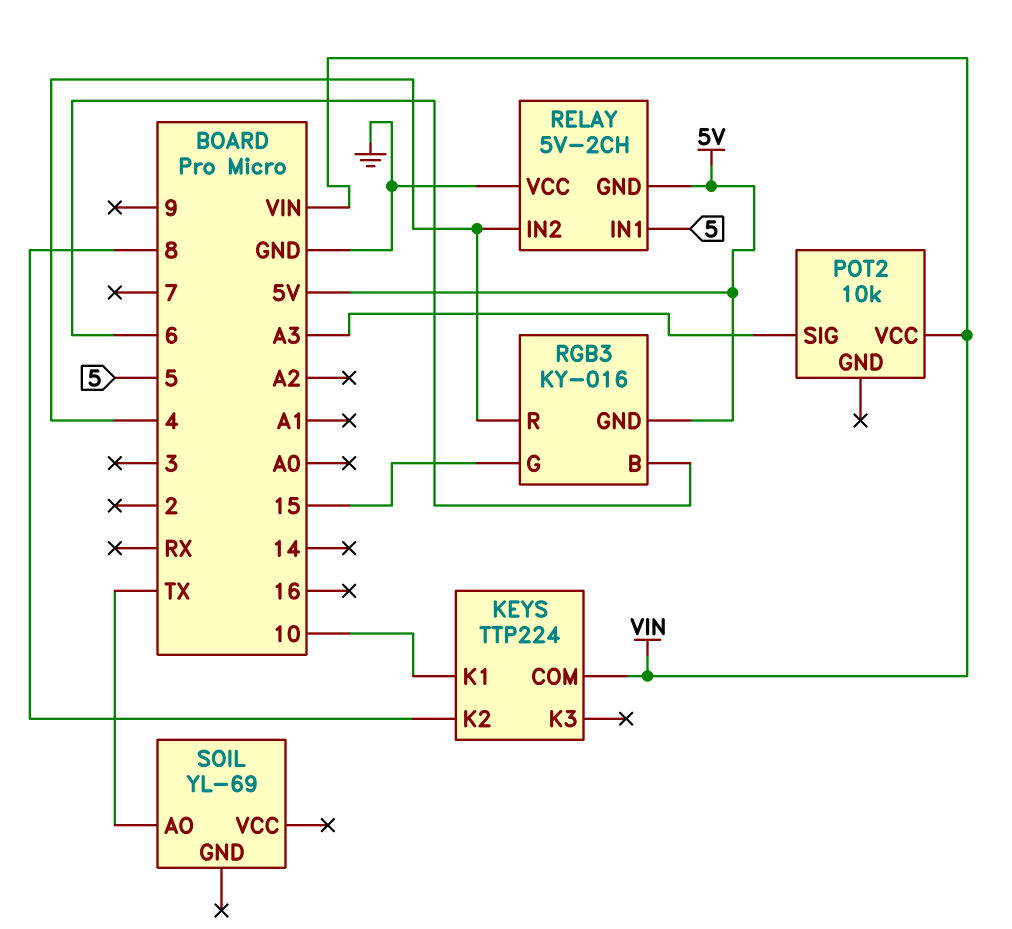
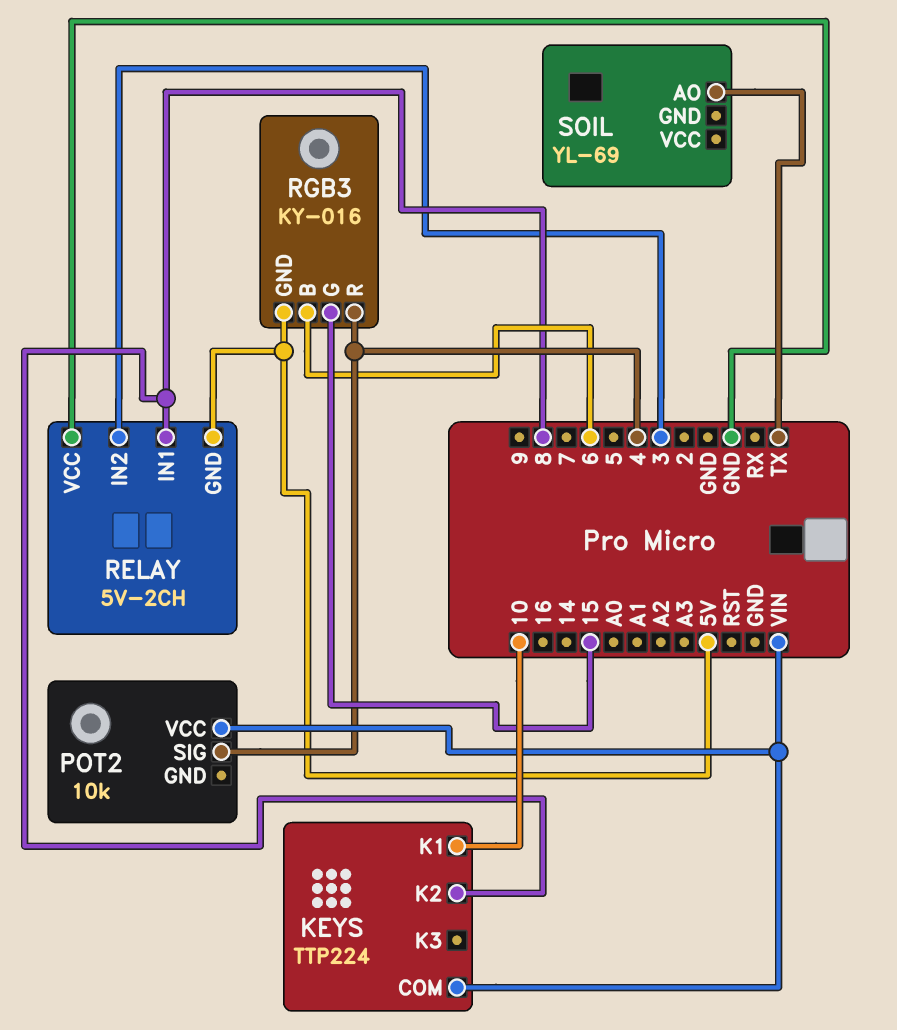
POT2 pin SIG: A3 -> 4
RELAY pin IN1: 5 -> 8
RELAY pin IN2: 4 -> 3

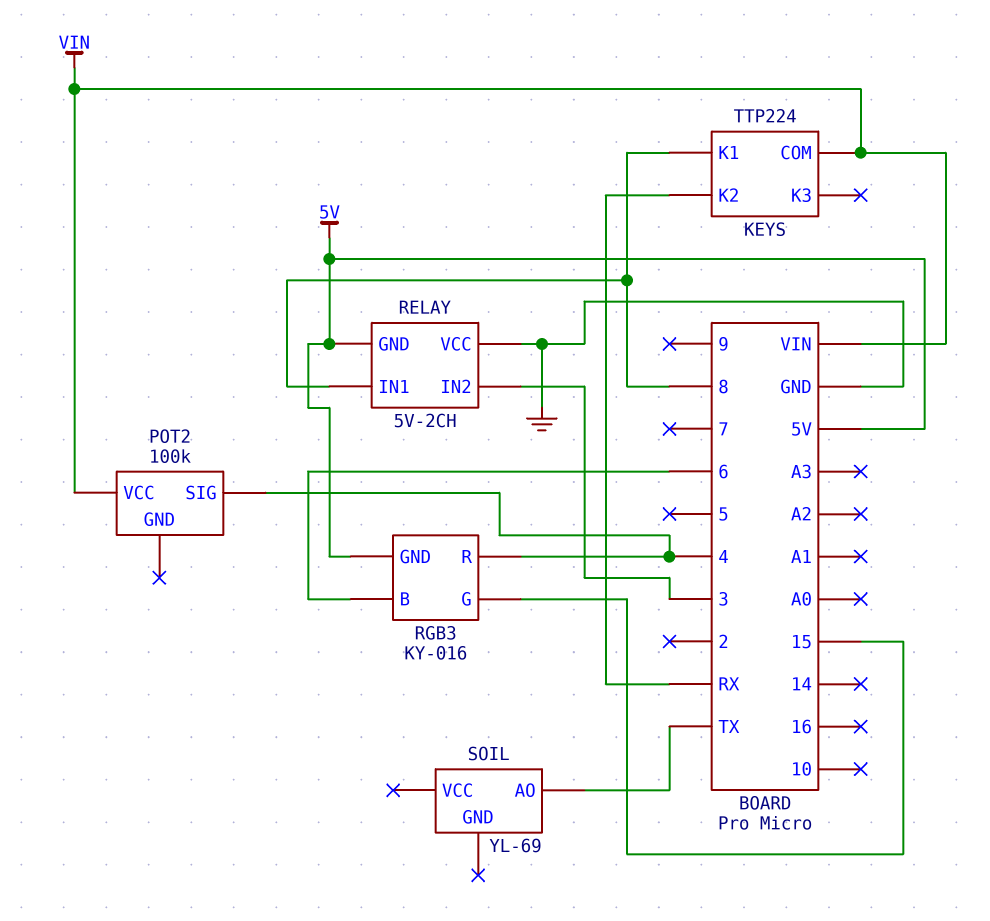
KEYS pin K1: 10 -> 8
KEYS pin K2: 8 -> RX
POT2: 10k -> 100k

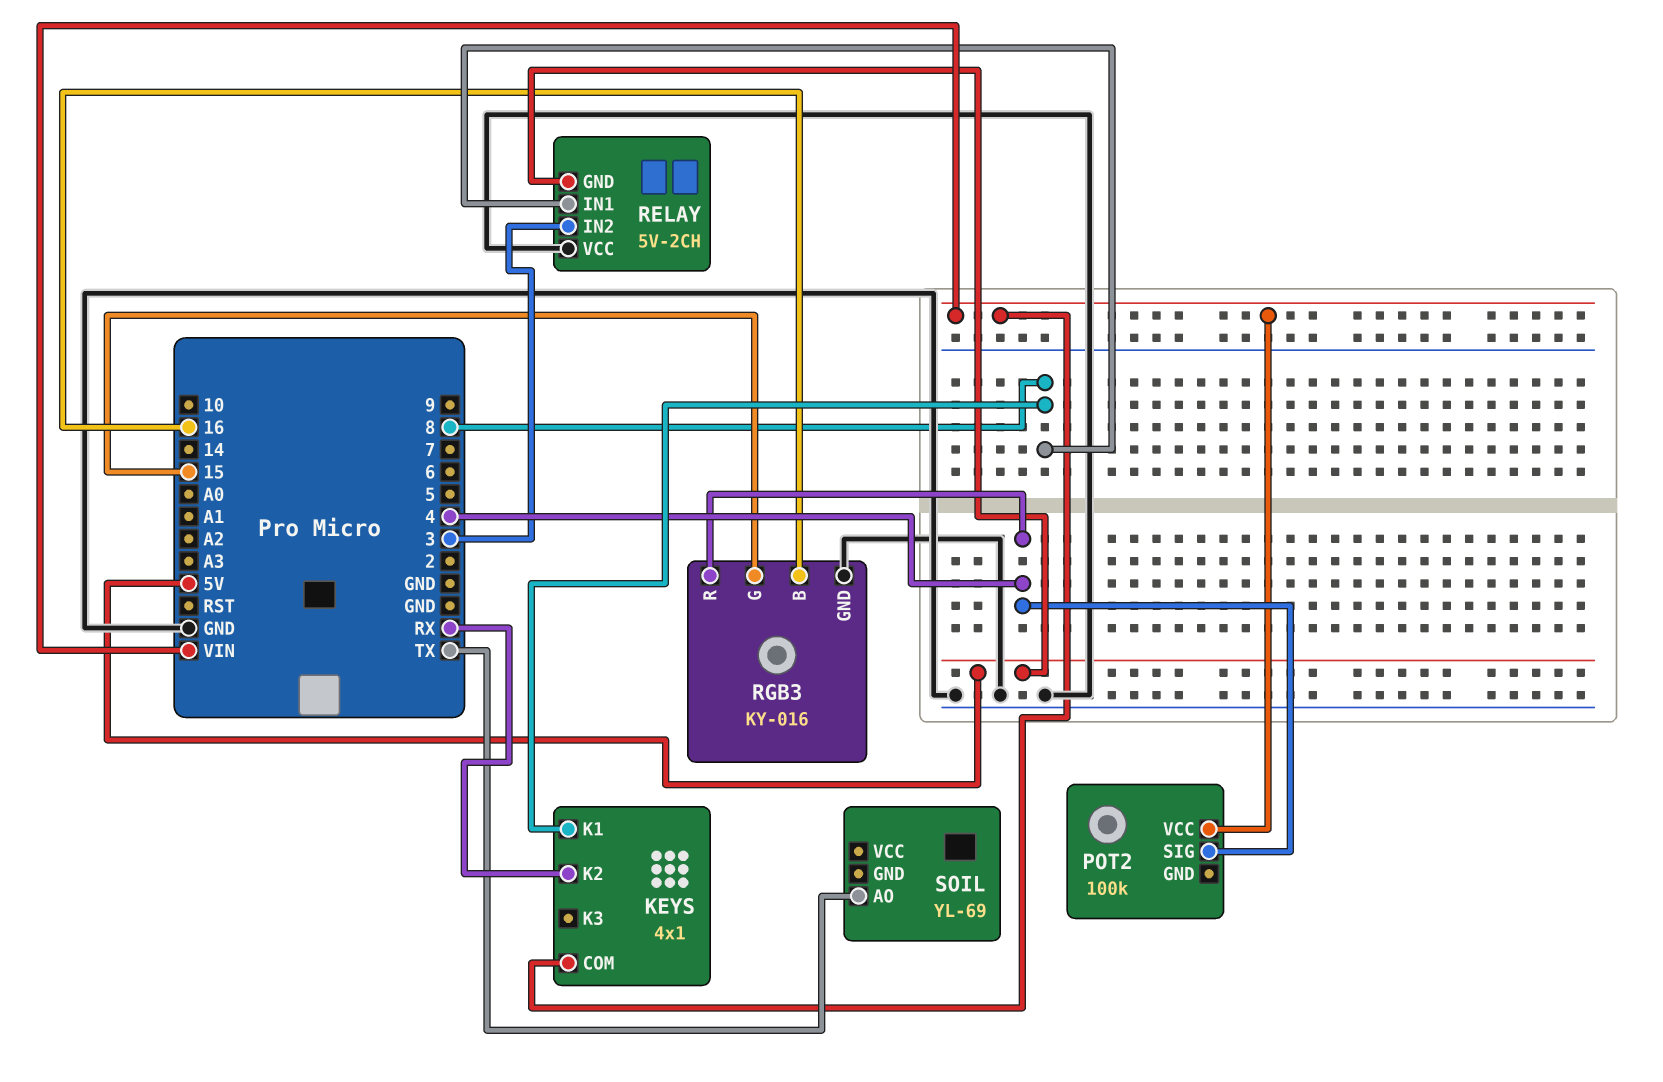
KEYS: TTP224 -> 4x1
RGB3 pin B: 6 -> 16
RGB3 pin GND: 5V -> GND

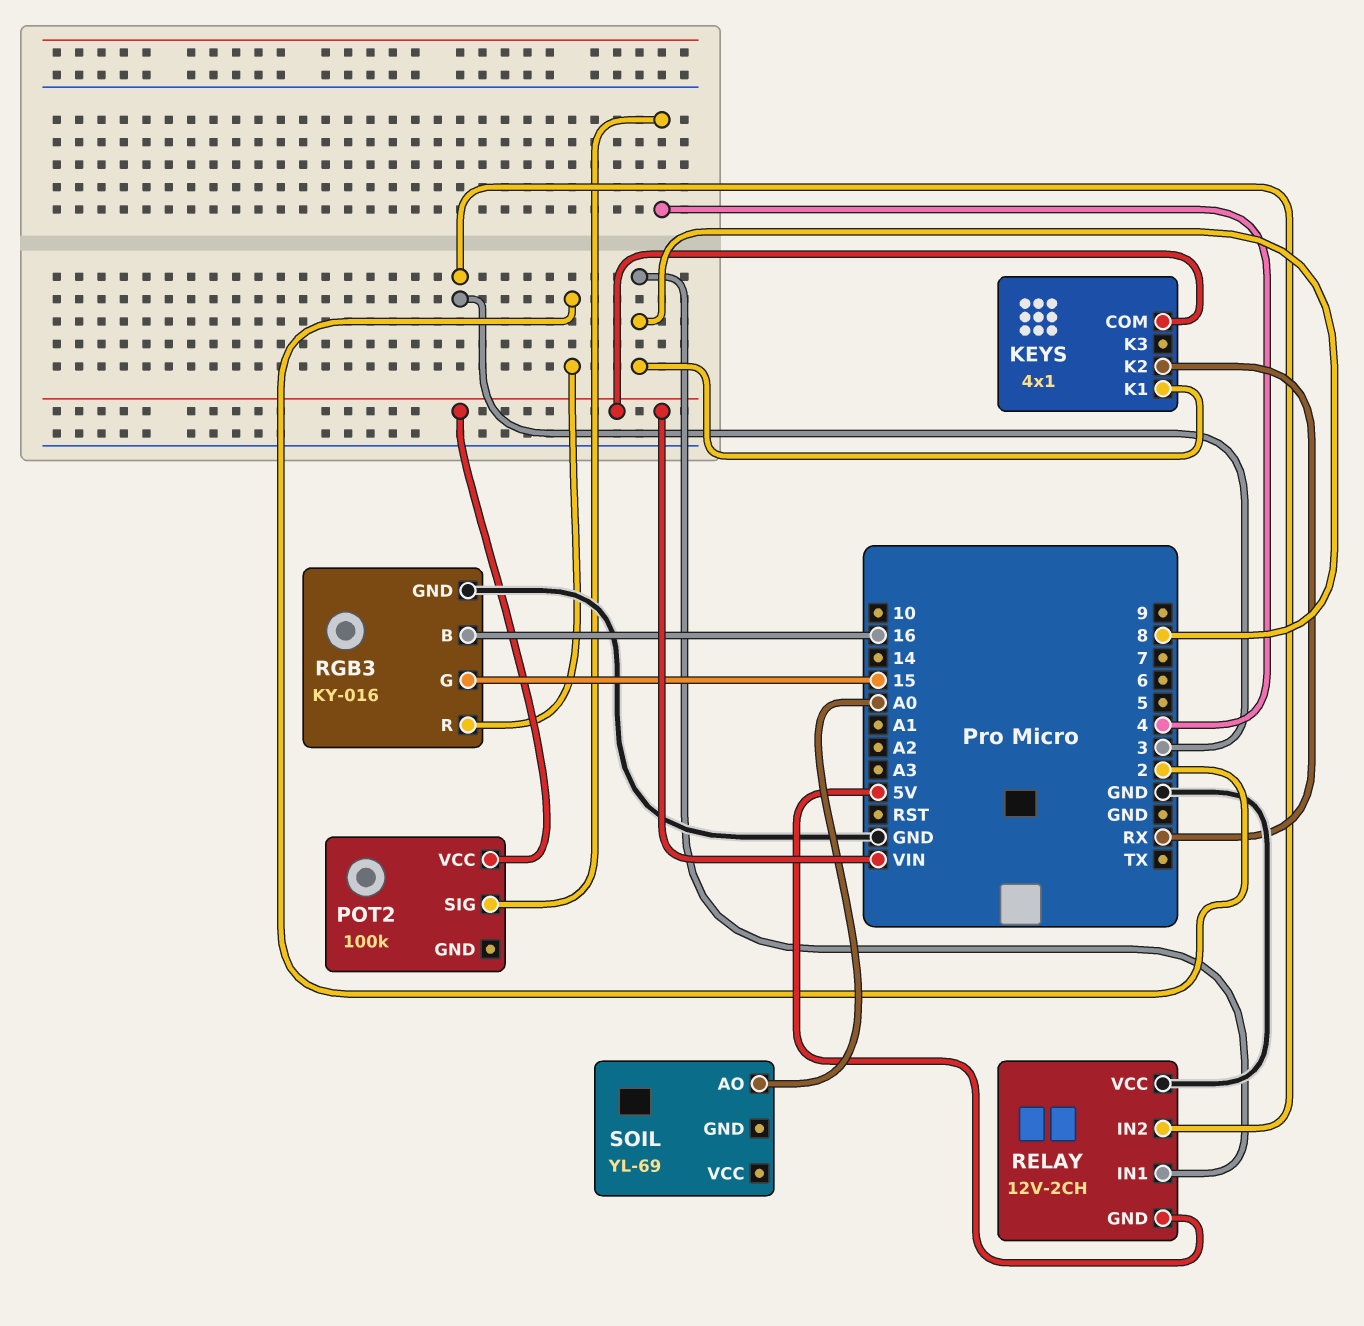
RELAY: 5V-2CH -> 12V-2CH
RGB3 pin R: 4 -> 2
SOIL pin AO: TX -> A0

